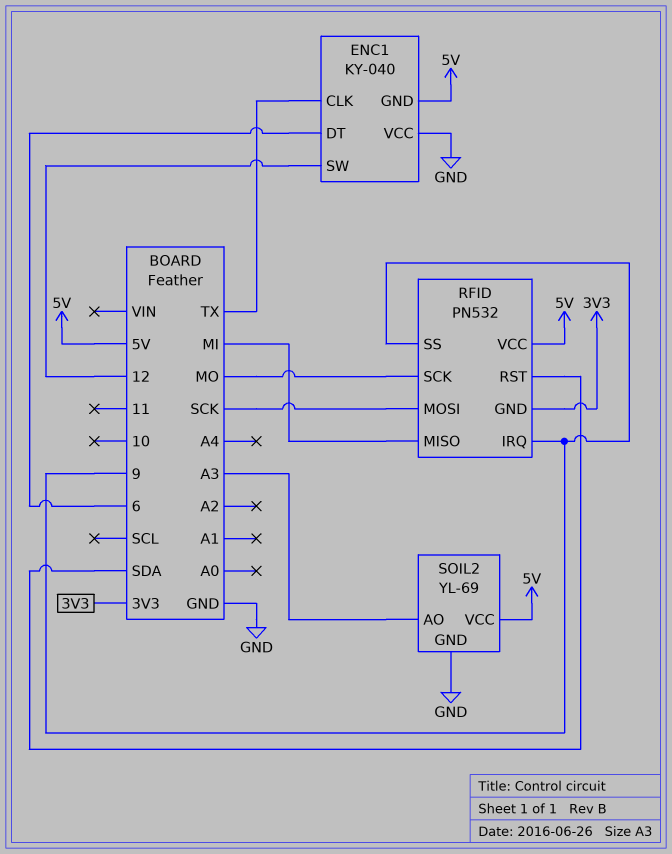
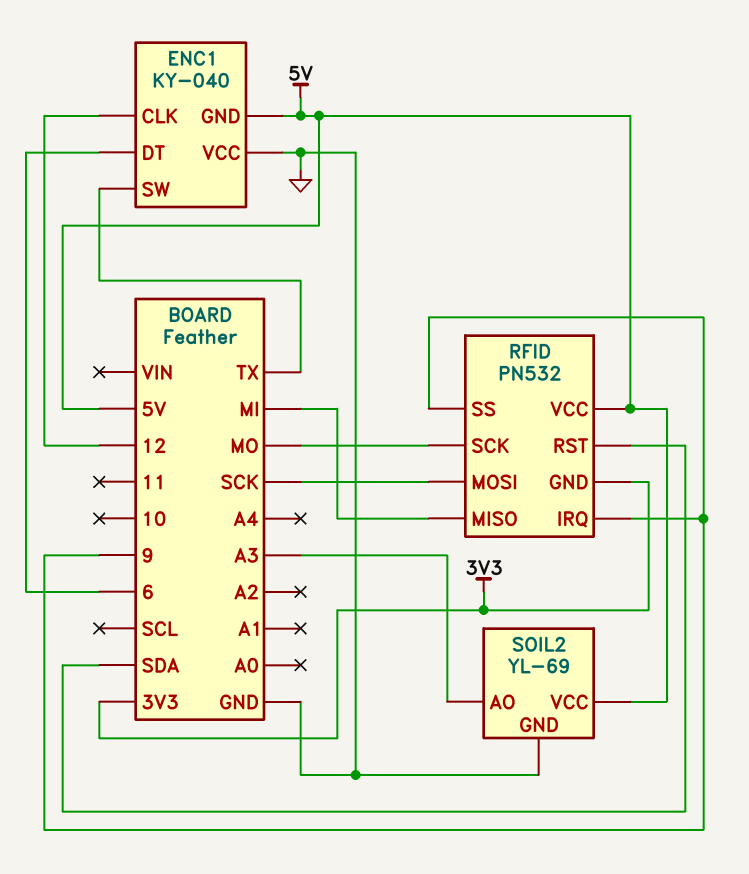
ENC1 pin CLK: TX -> 12
ENC1 pin SW: 12 -> TX

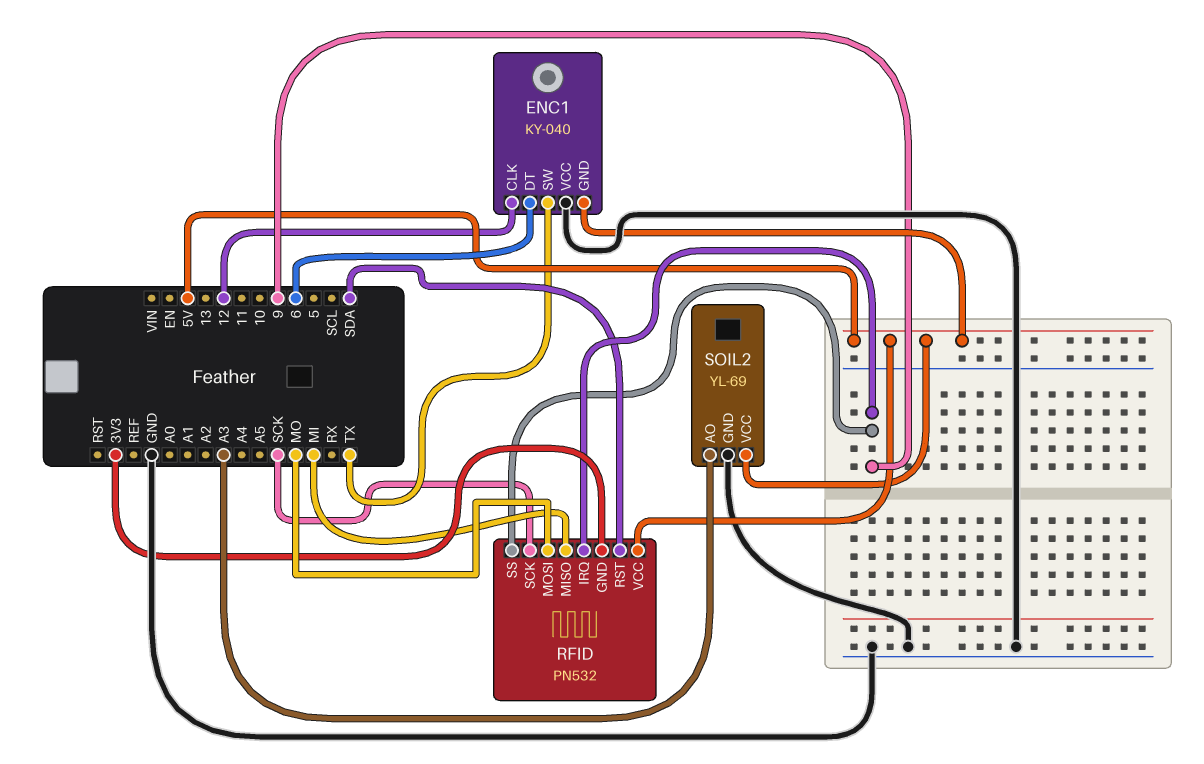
RFID pin MOSI: SCK -> MO
RFID pin SCK: MO -> SCK

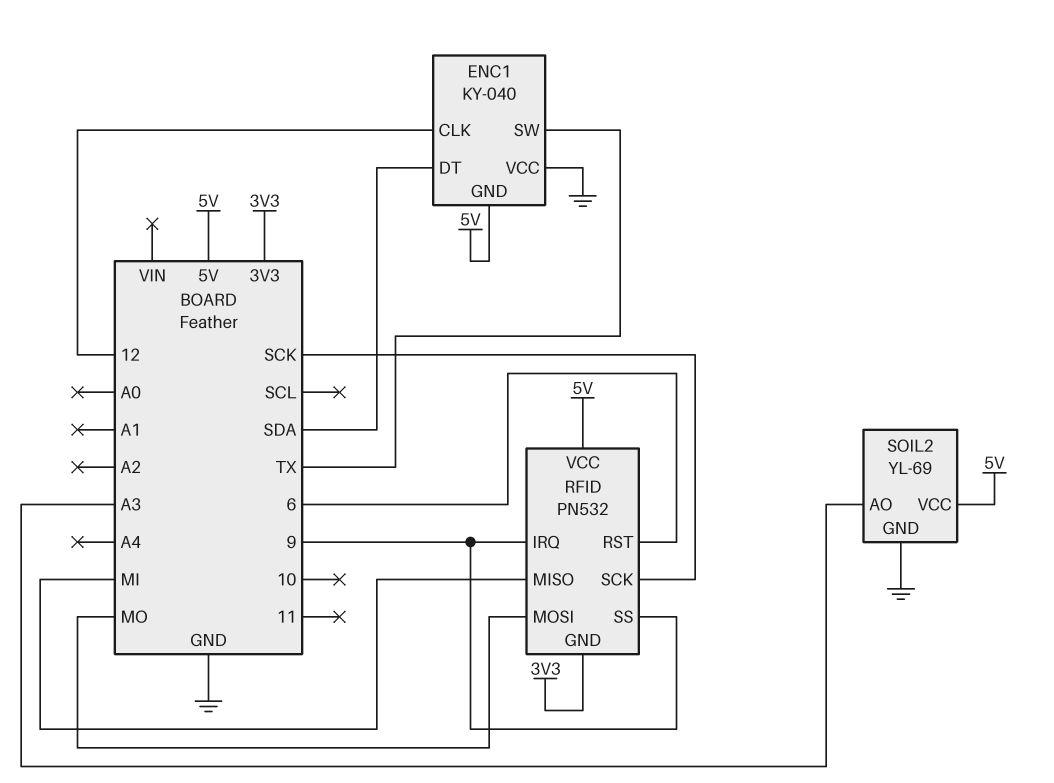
ENC1 pin DT: 6 -> SDA
RFID pin RST: SDA -> 6

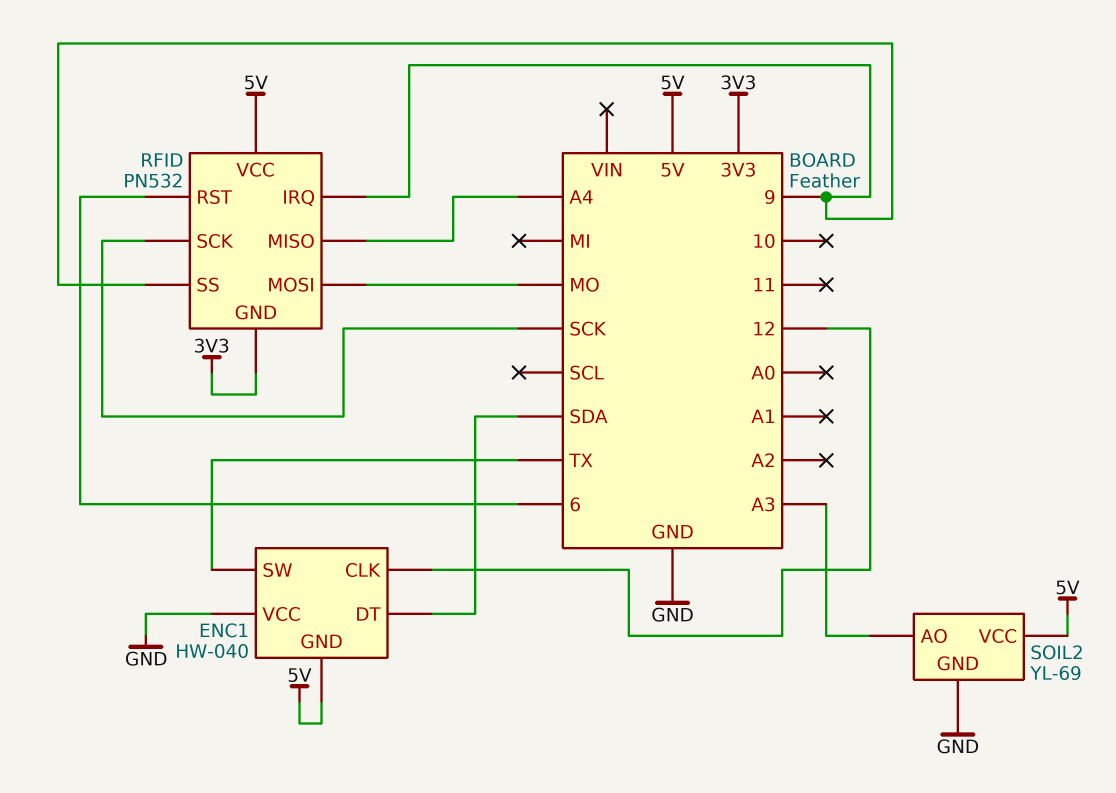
ENC1: KY-040 -> HW-040
RFID pin MISO: MI -> A4

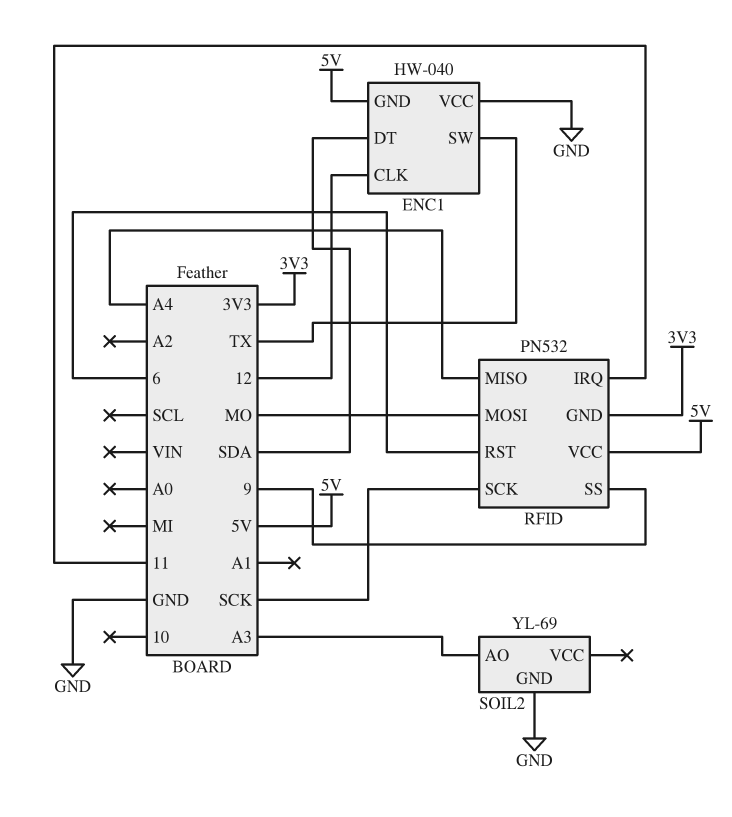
RFID pin IRQ: 9 -> 11
SOIL2 pin VCC: 5V -> none

